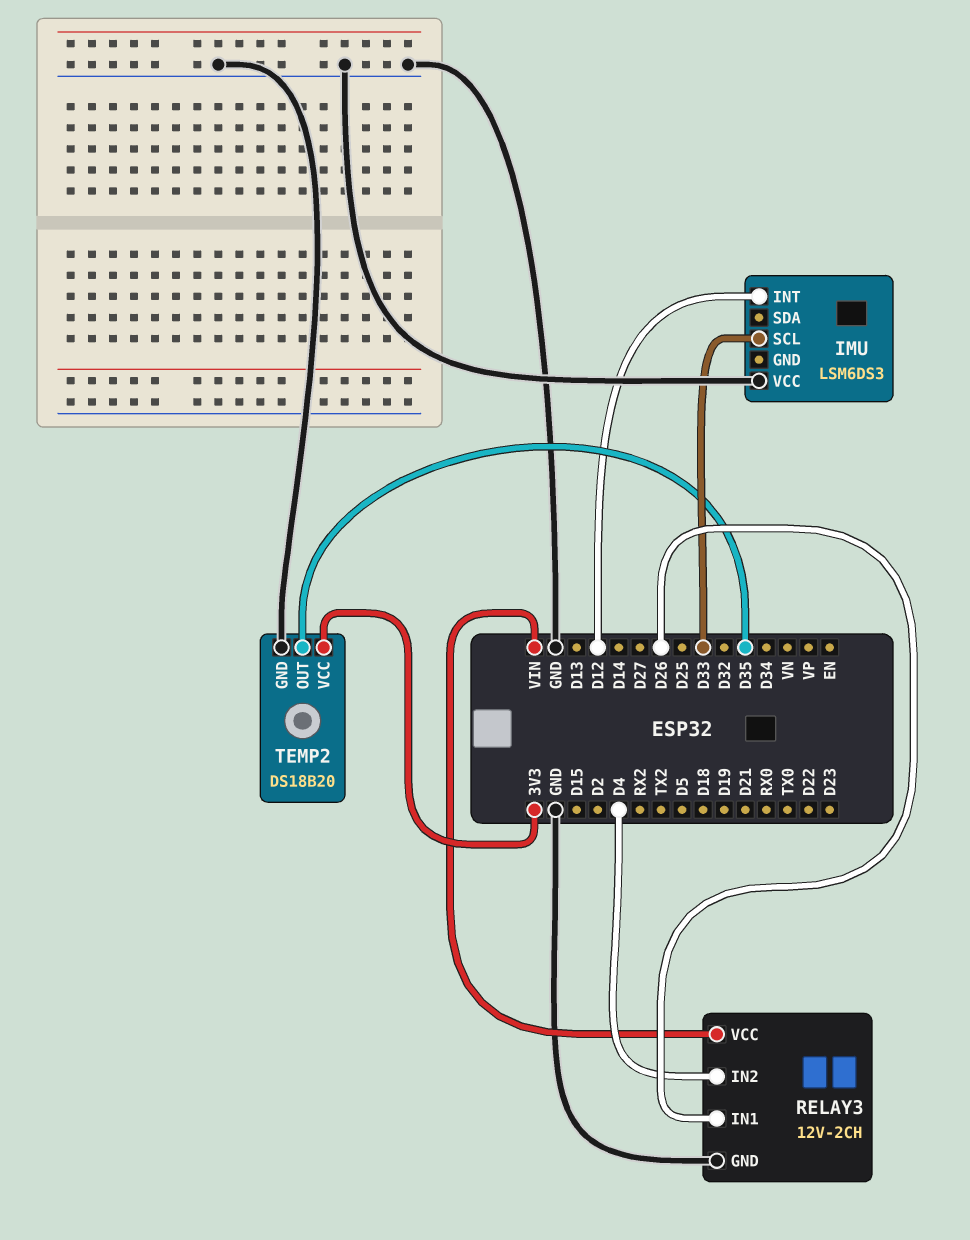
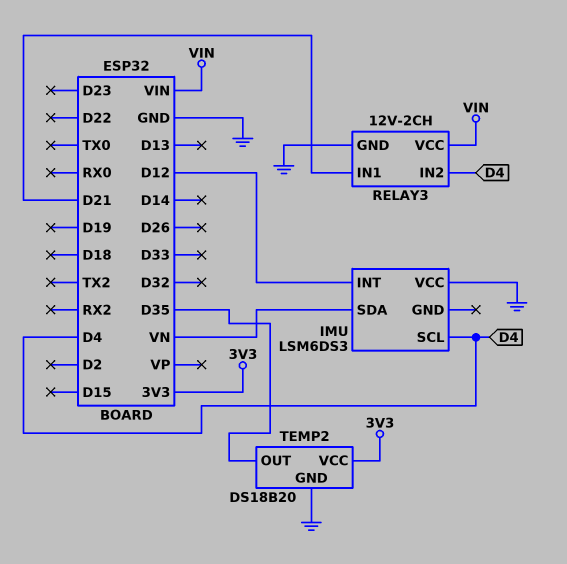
IMU pin SCL: D33 -> D4
IMU pin SDA: none -> VN
RELAY3 pin IN1: D26 -> D21

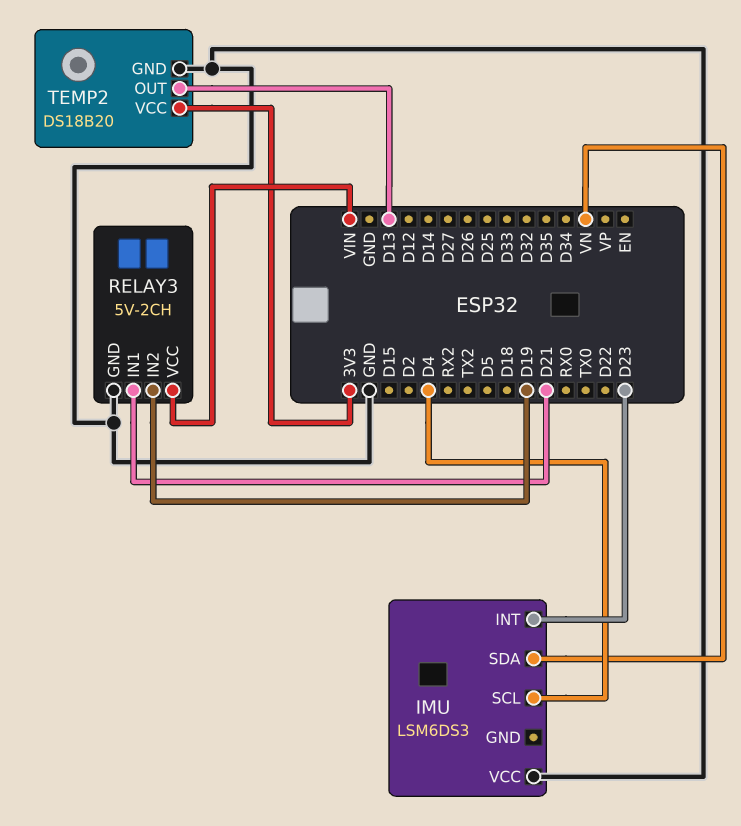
IMU pin INT: D12 -> D23
RELAY3: 12V-2CH -> 5V-2CH
RELAY3 pin IN2: D4 -> D19
TEMP2 pin OUT: D35 -> D13

